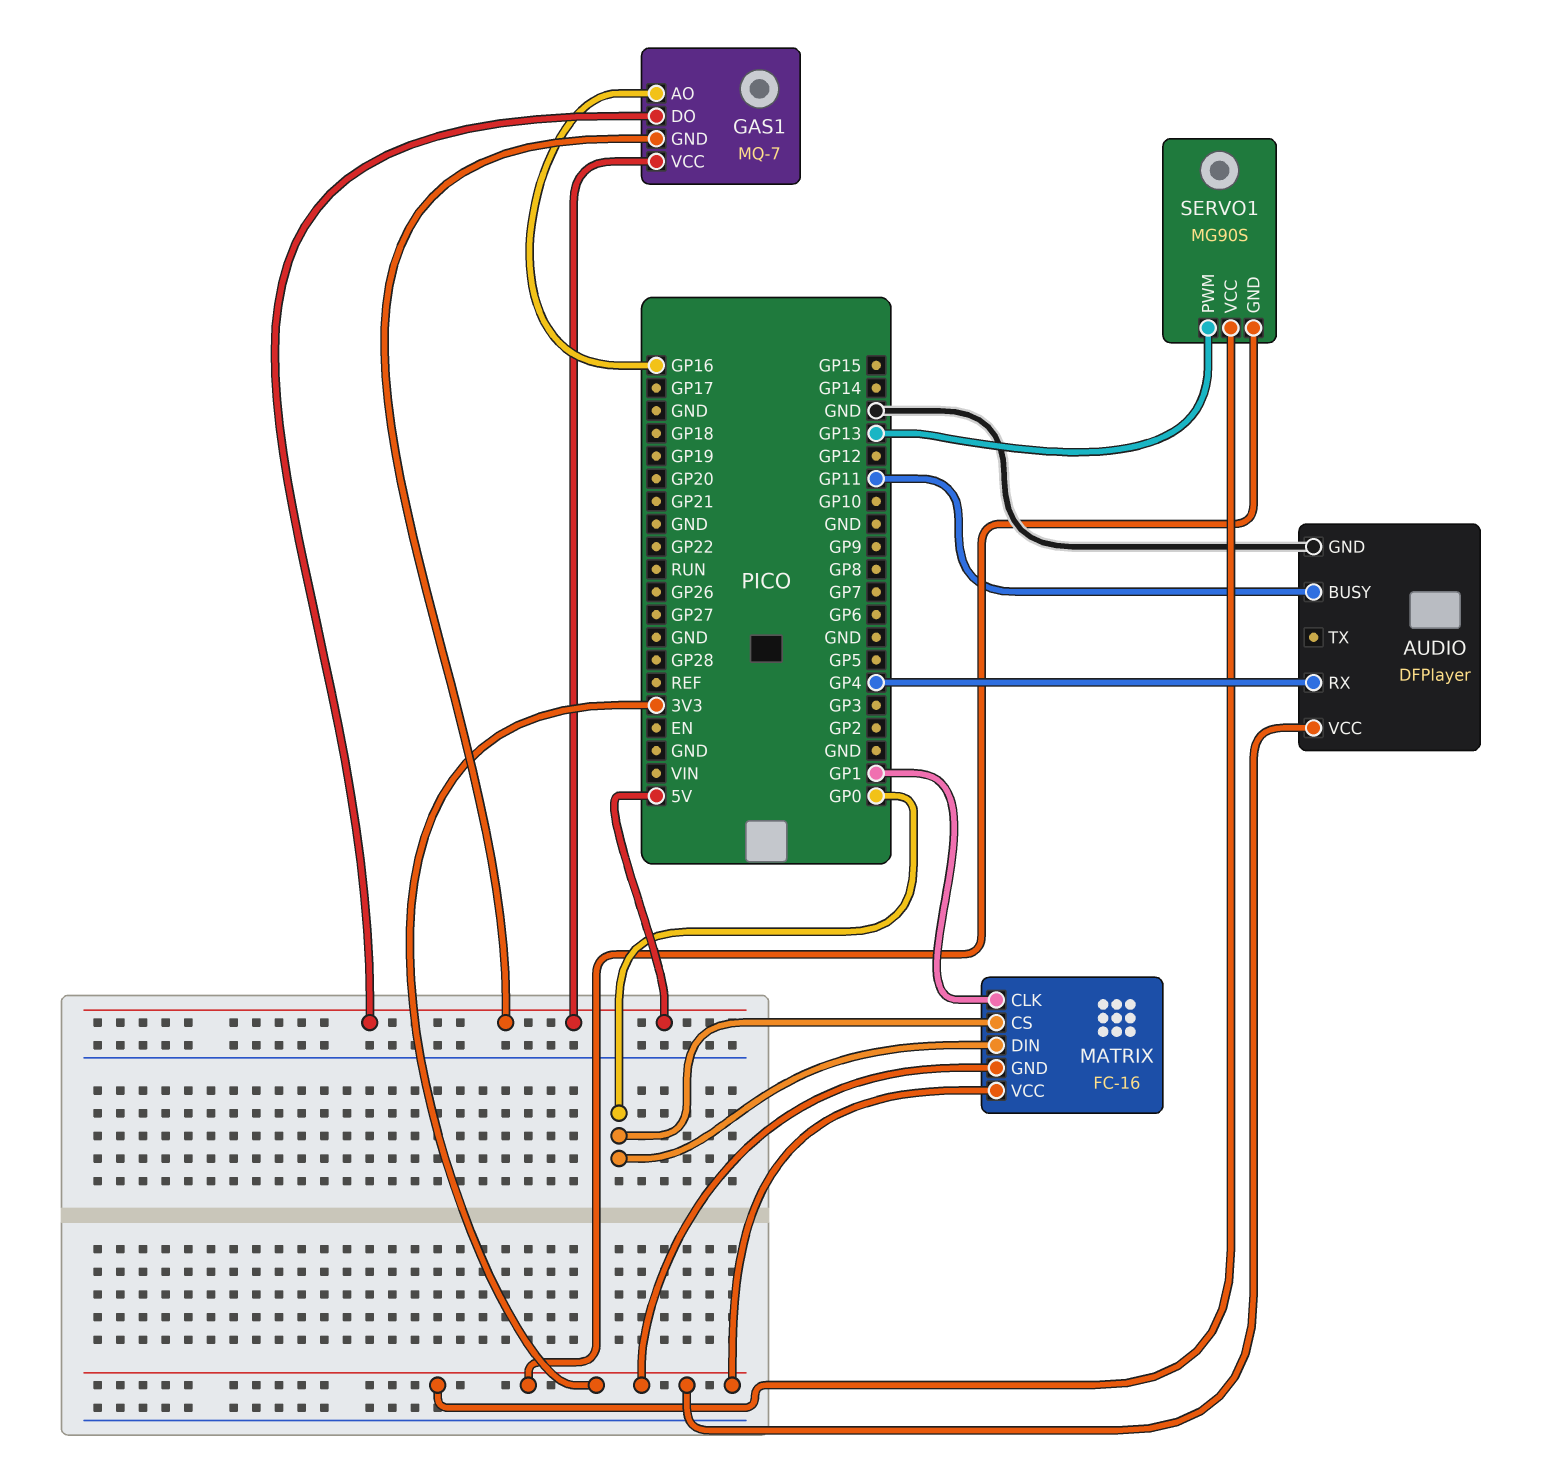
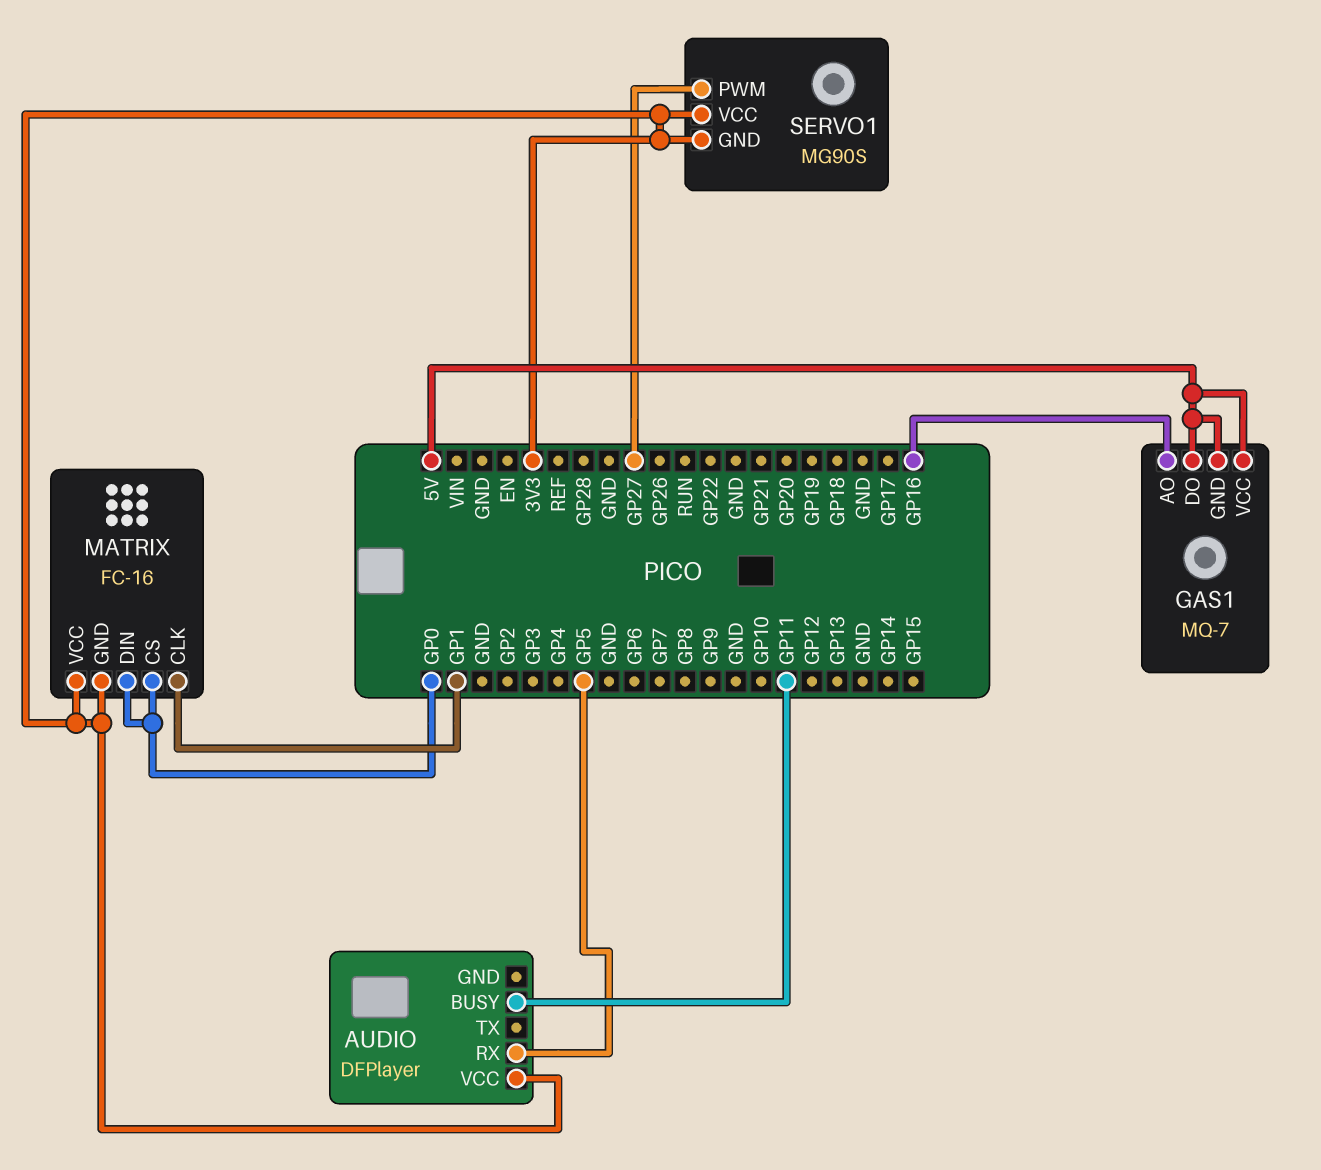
AUDIO pin GND: GND -> none
AUDIO pin RX: GP4 -> GP5
SERVO1 pin PWM: GP13 -> GP27

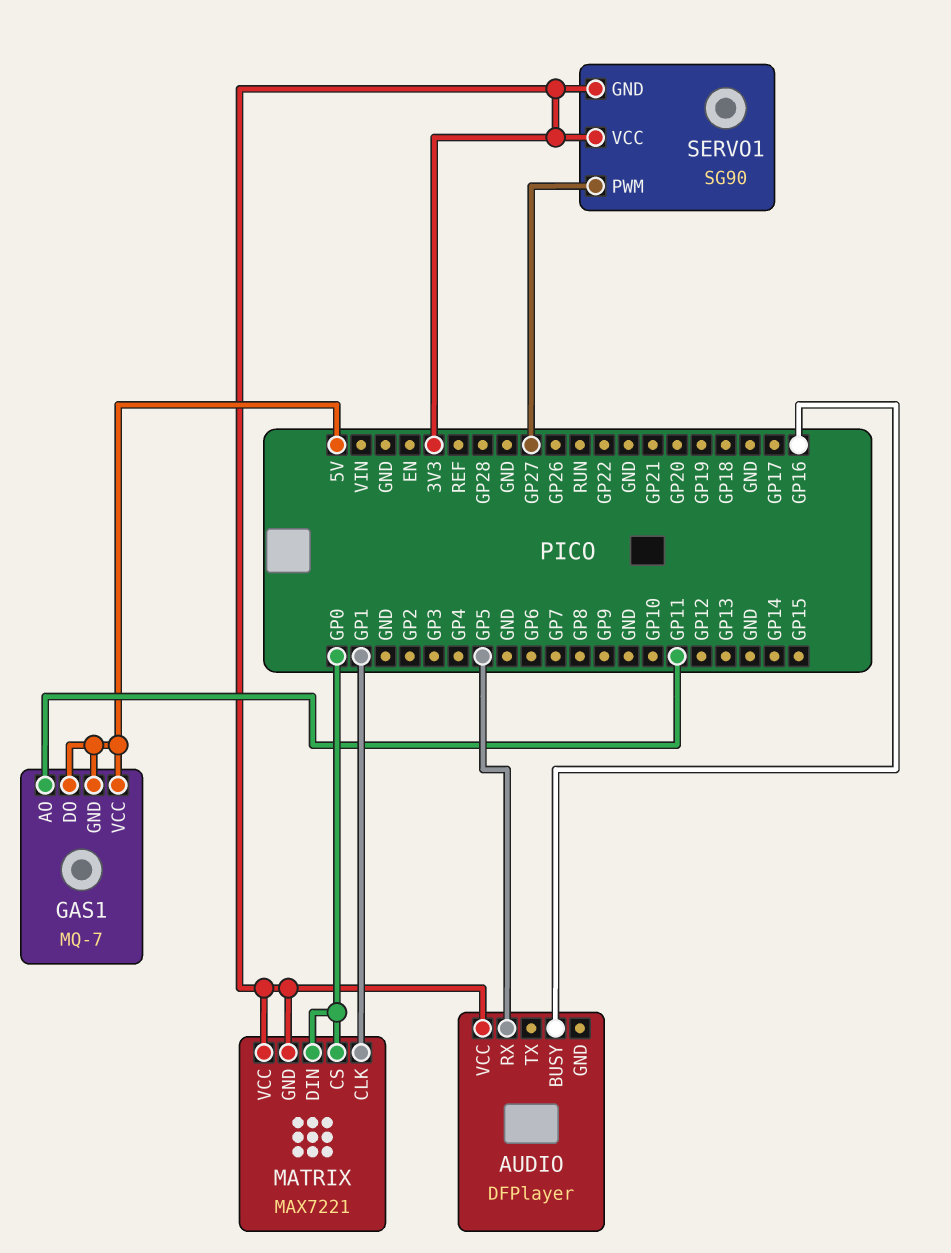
AUDIO pin BUSY: GP11 -> GP16
GAS1 pin AO: GP16 -> GP11
MATRIX: FC-16 -> MAX7221
SERVO1: MG90S -> SG90

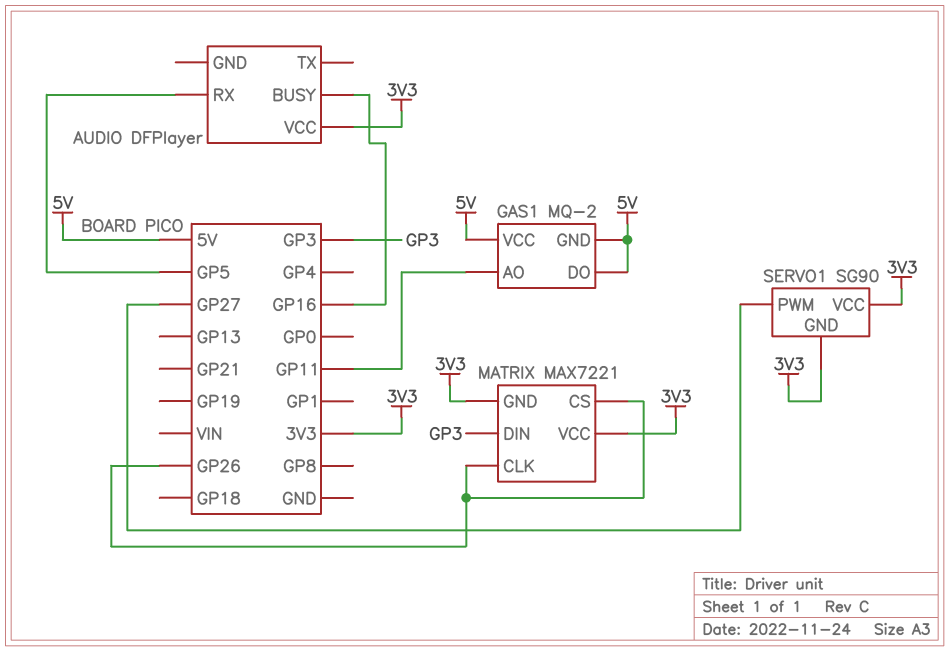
GAS1: MQ-7 -> MQ-2
MATRIX pin CLK: GP1 -> GP26
MATRIX pin CS: GP0 -> GP26
MATRIX pin DIN: GP0 -> GP3

